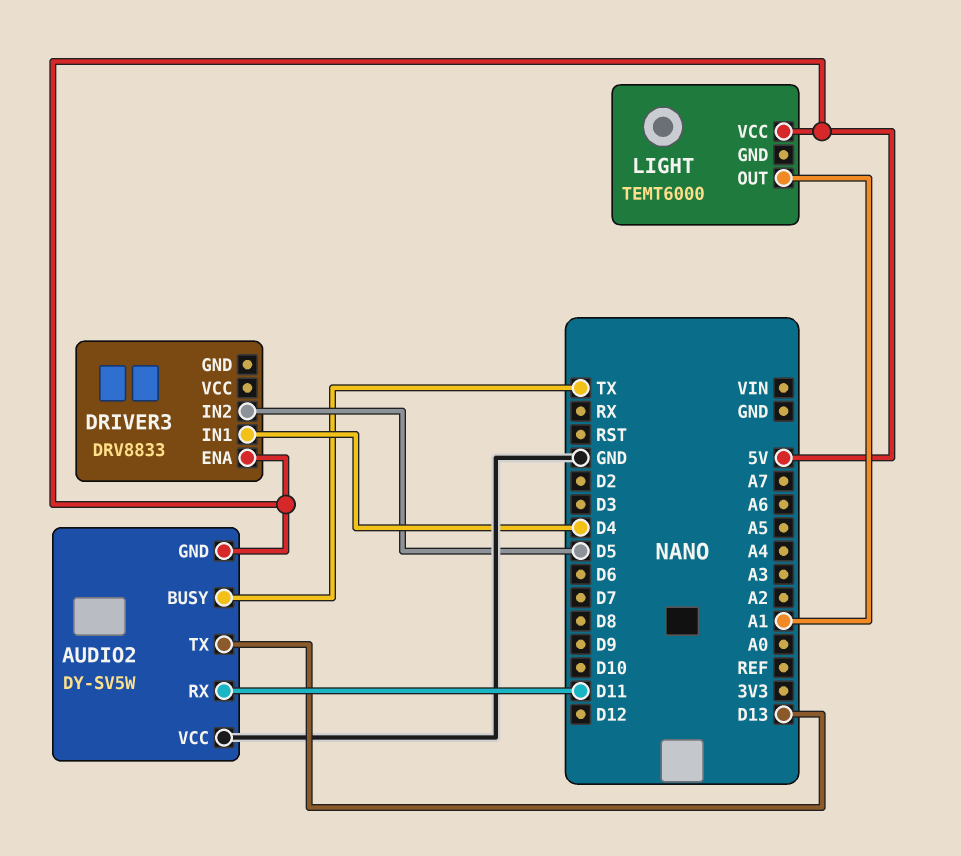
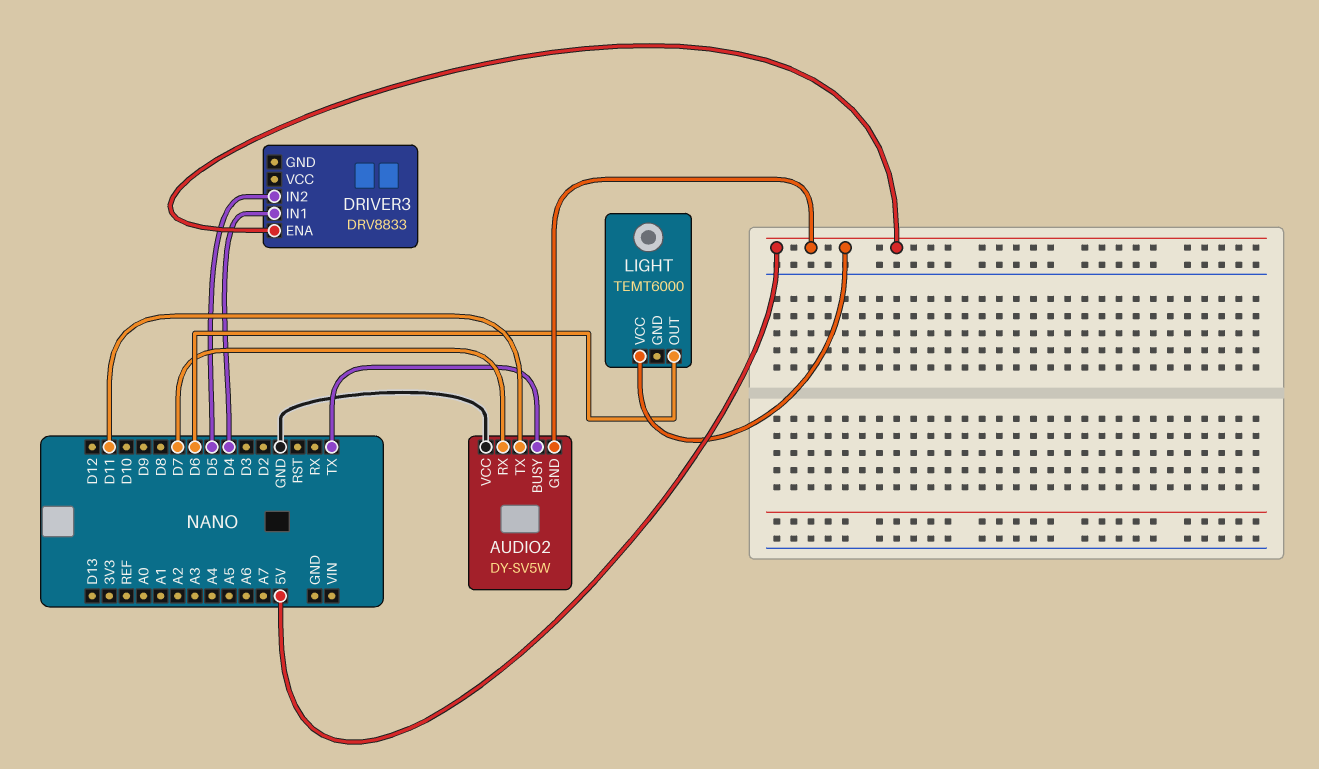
AUDIO2 pin RX: D11 -> D7
AUDIO2 pin TX: D13 -> D11
LIGHT pin OUT: A1 -> D6

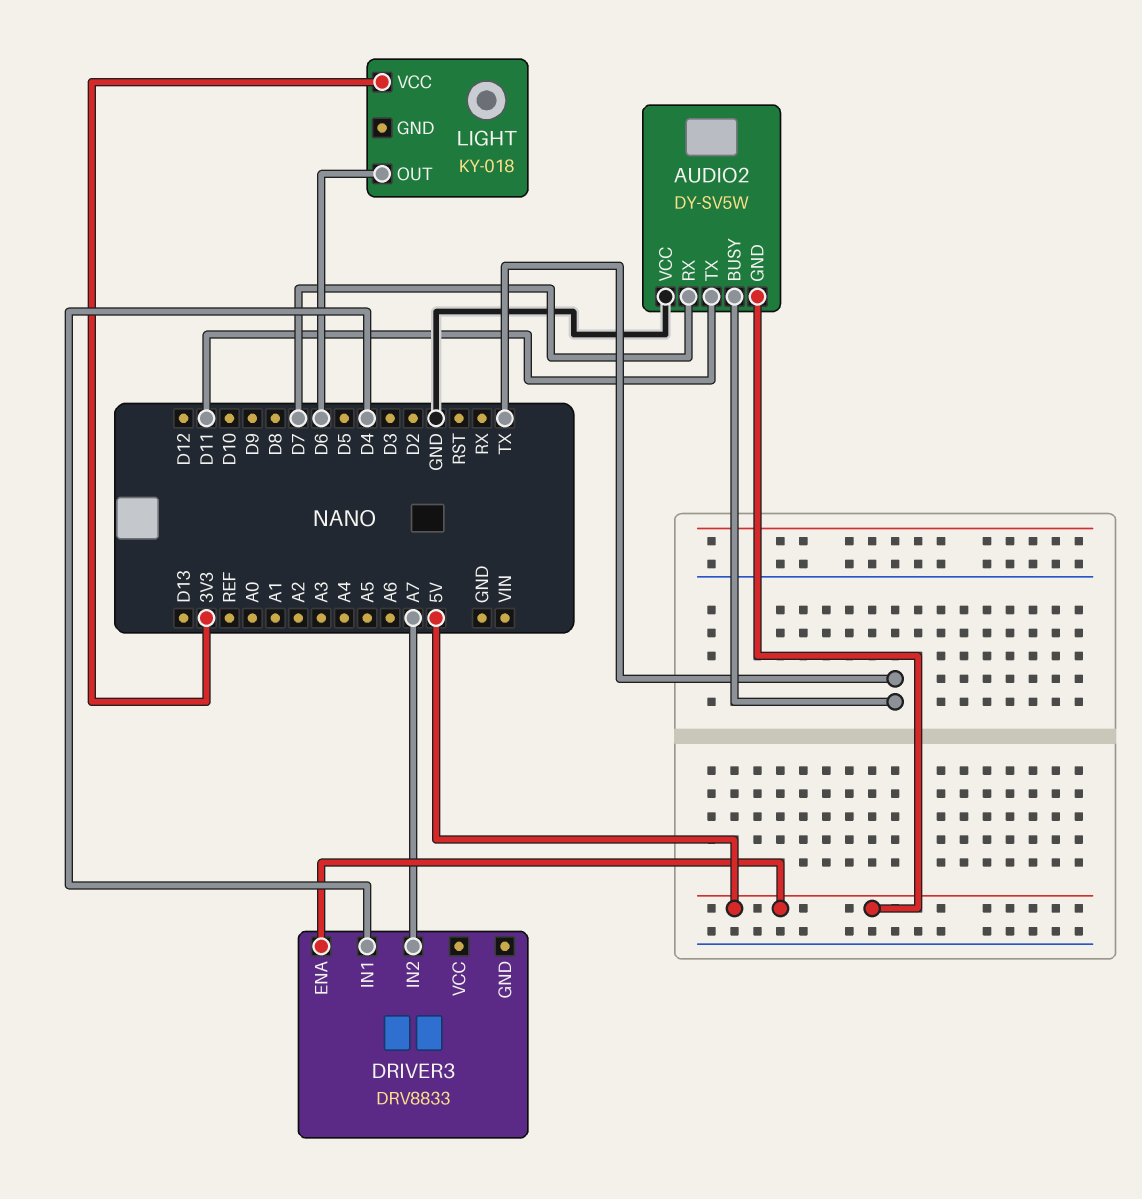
DRIVER3 pin IN2: D5 -> A7
LIGHT: TEMT6000 -> KY-018
LIGHT pin VCC: 5V -> 3V3

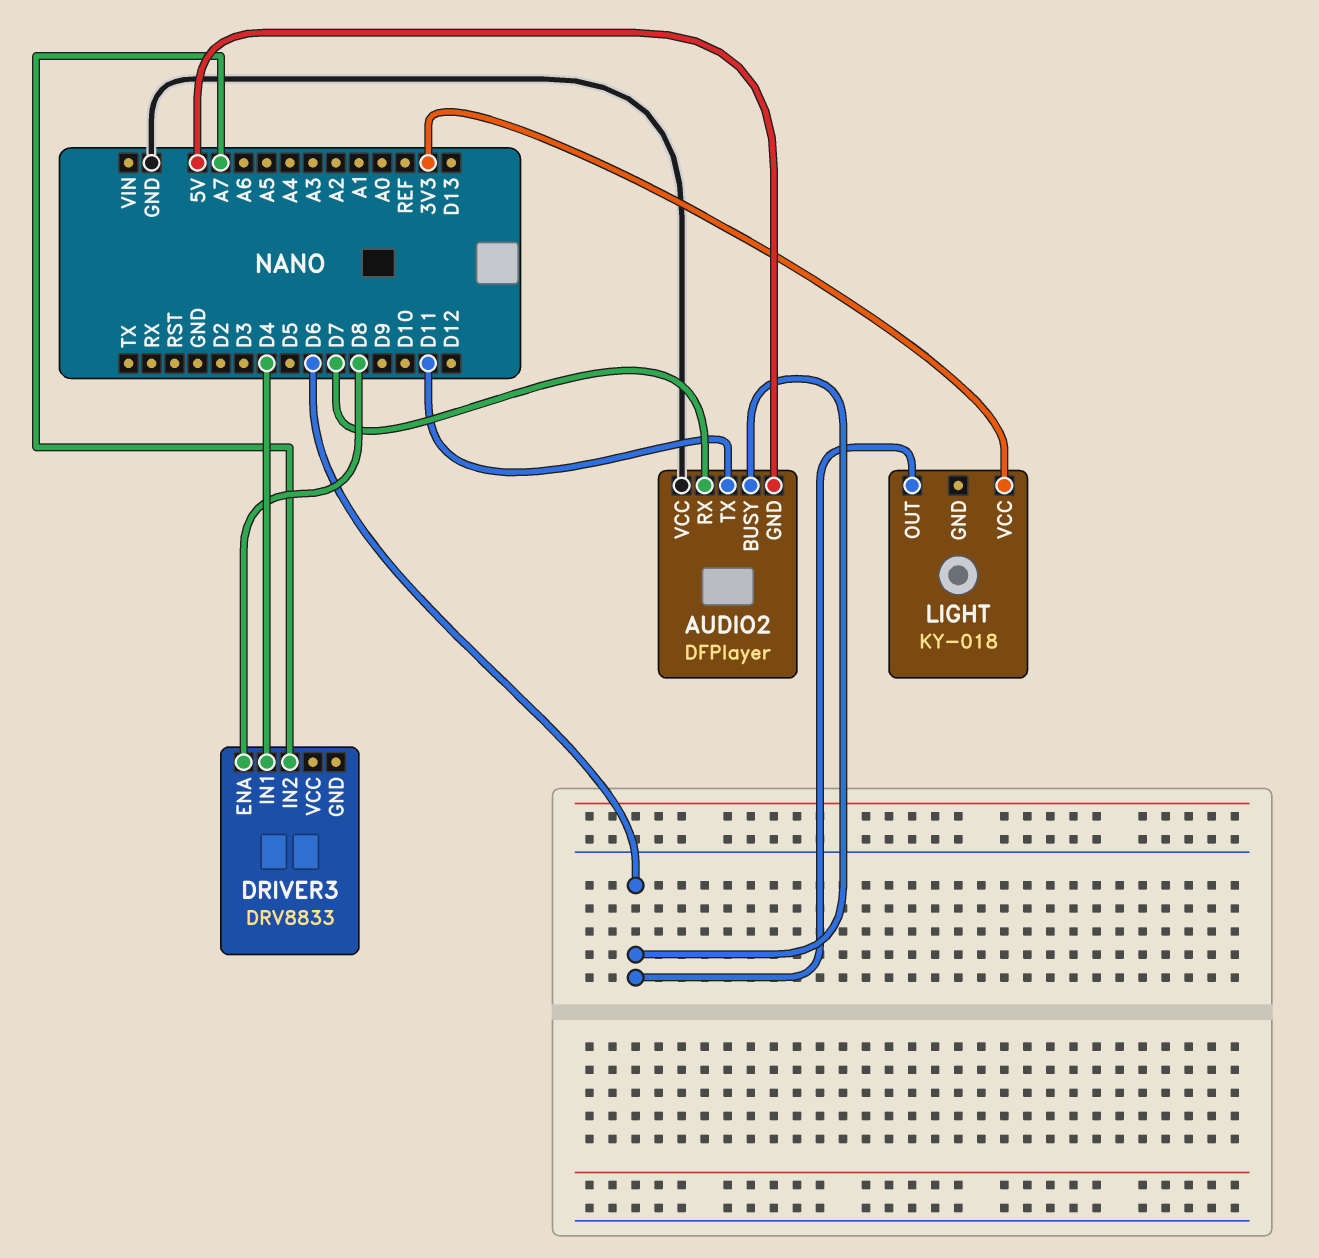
AUDIO2: DY-SV5W -> DFPlayer
AUDIO2 pin BUSY: TX -> D6
DRIVER3 pin ENA: 5V -> D8

